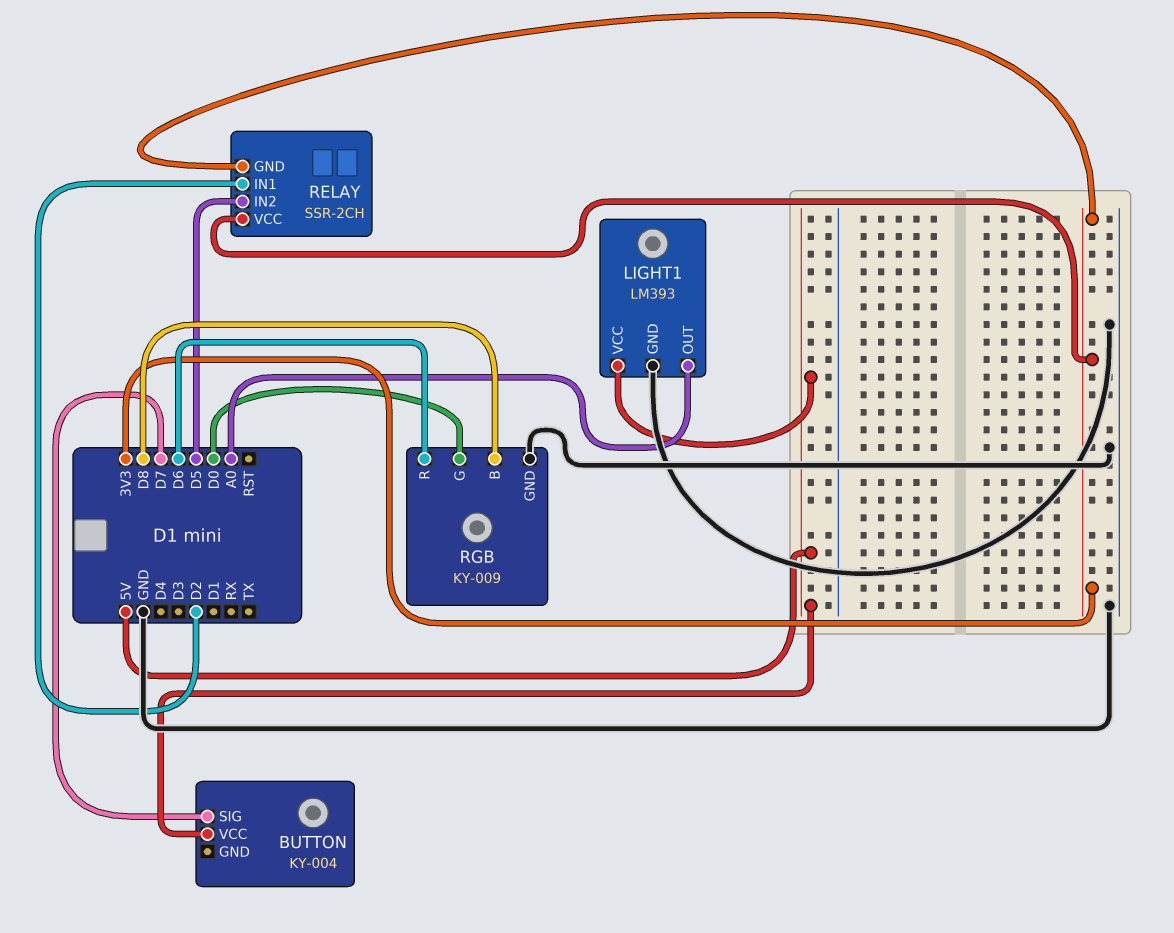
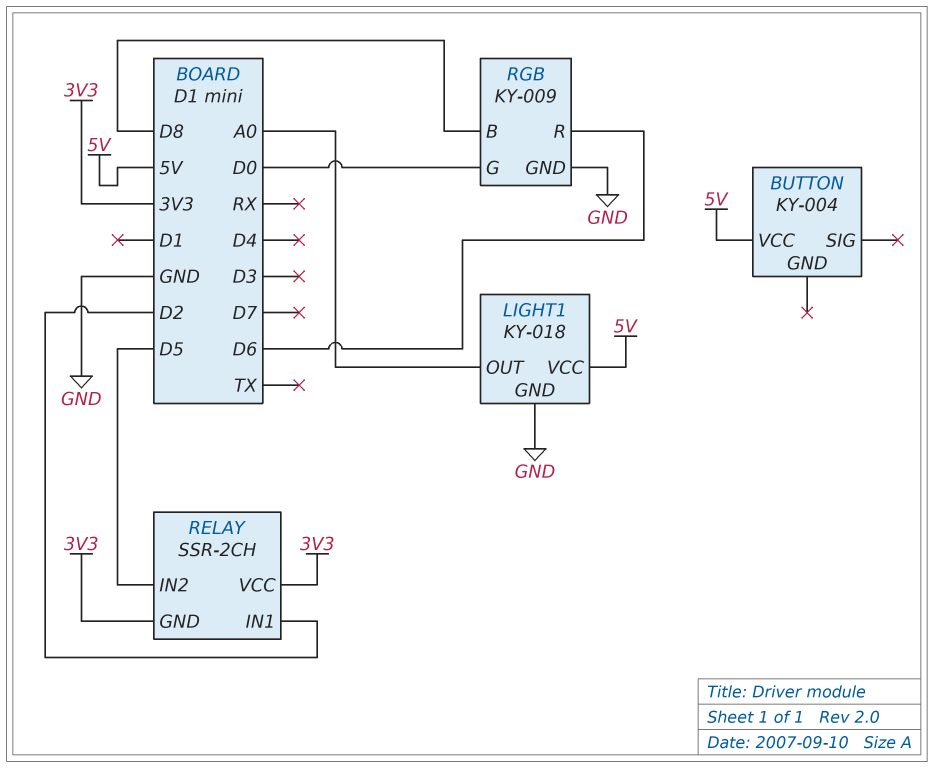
BUTTON pin SIG: D7 -> none
LIGHT1: LM393 -> KY-018

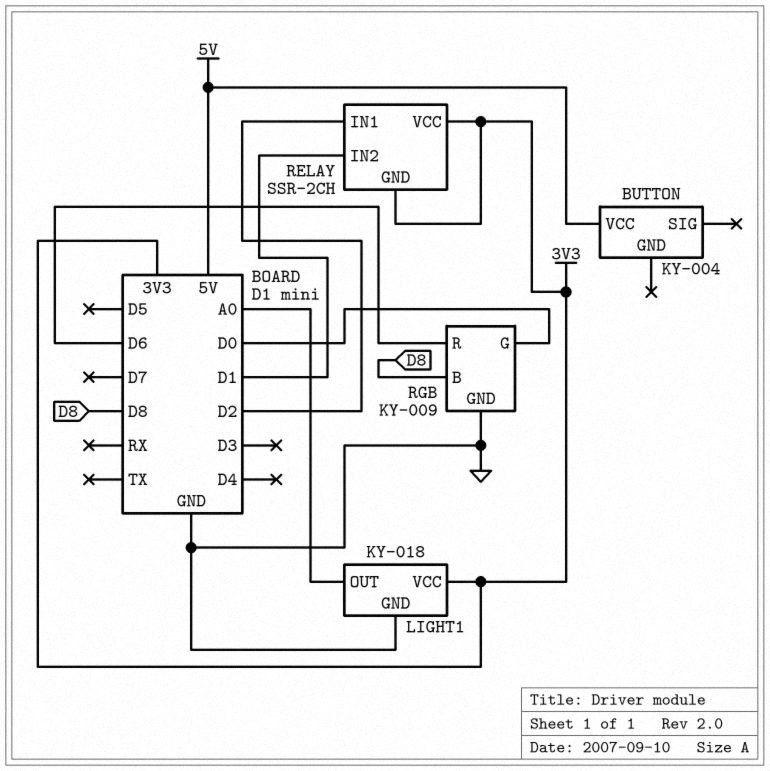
LIGHT1 pin VCC: 5V -> 3V3
RELAY pin IN2: D5 -> D1

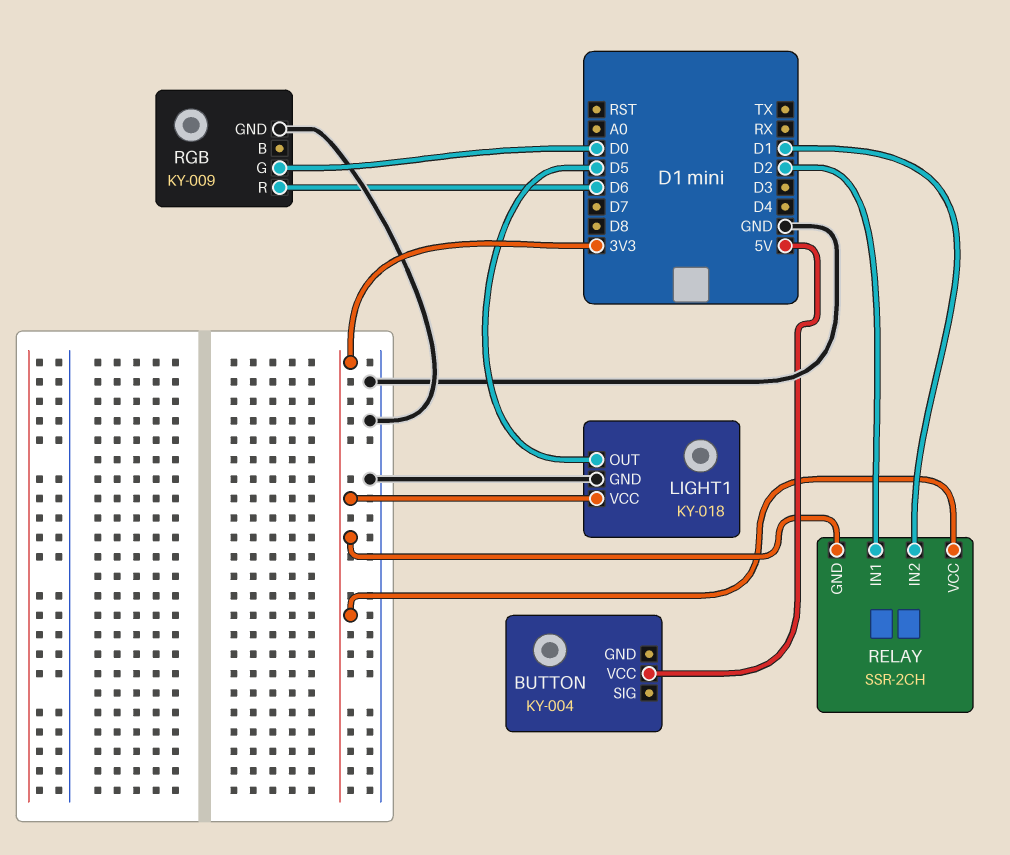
LIGHT1 pin OUT: A0 -> D5
RGB pin B: D8 -> none

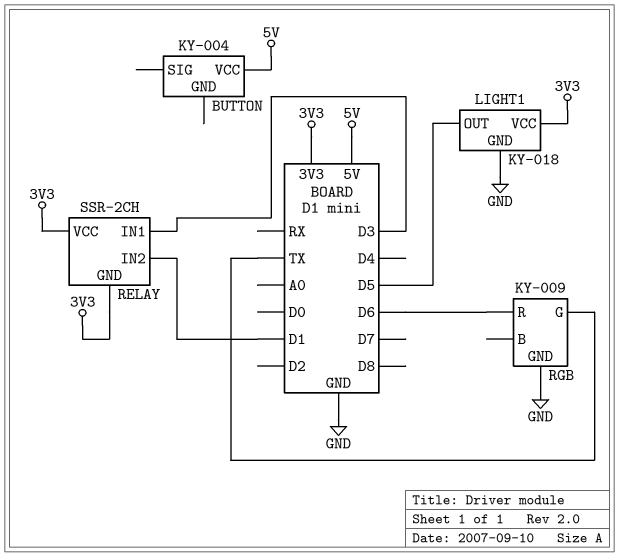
RELAY pin IN1: D2 -> D3
RGB pin G: D0 -> TX

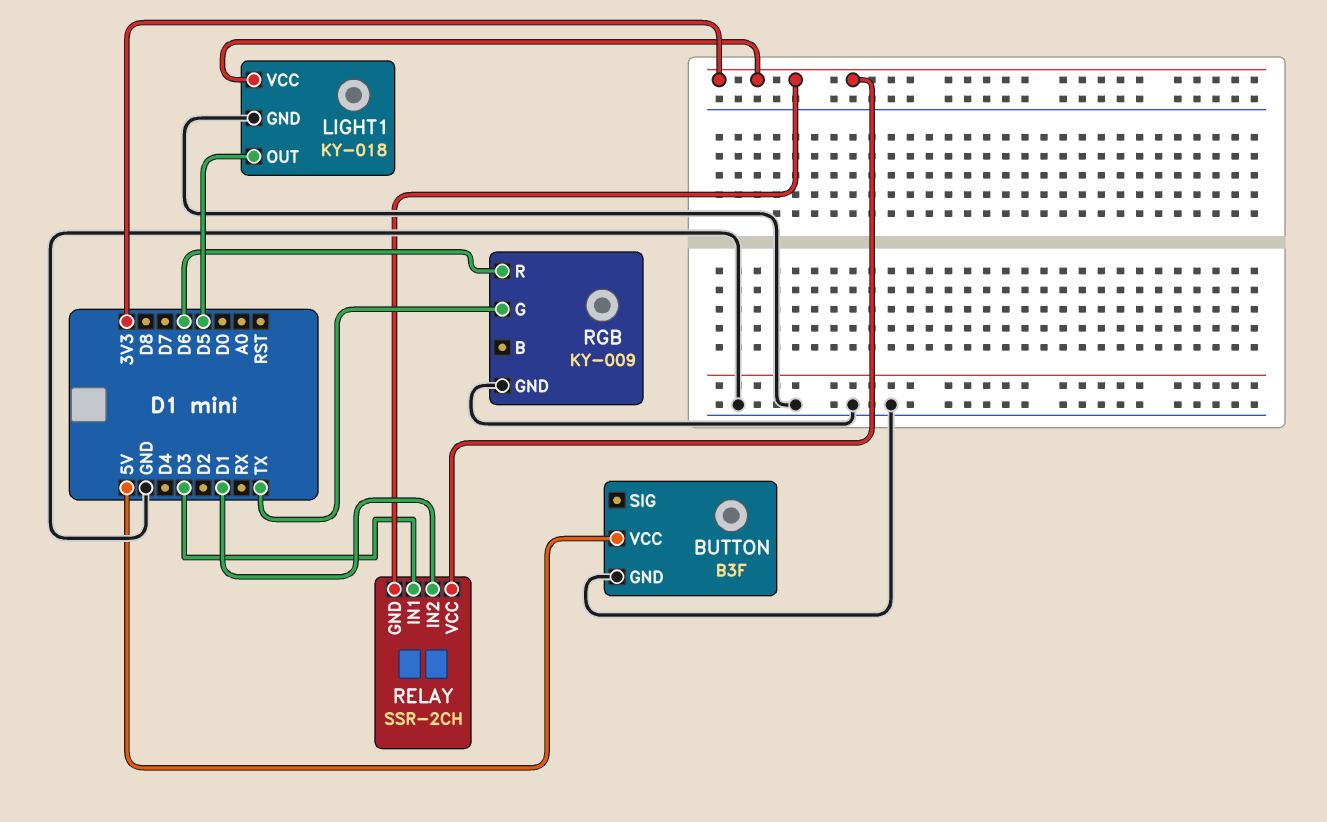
BUTTON: KY-004 -> B3F
BUTTON pin GND: none -> GND

